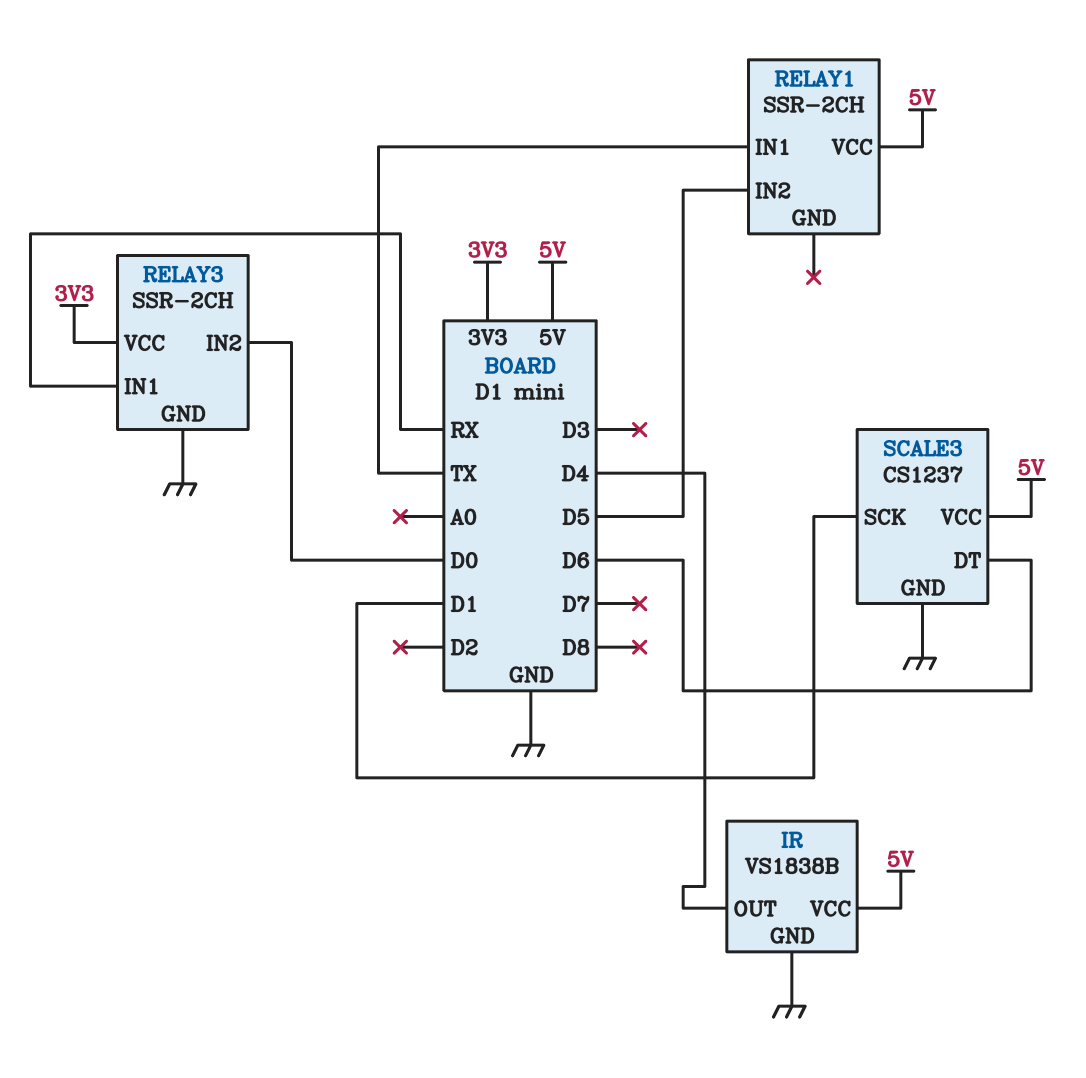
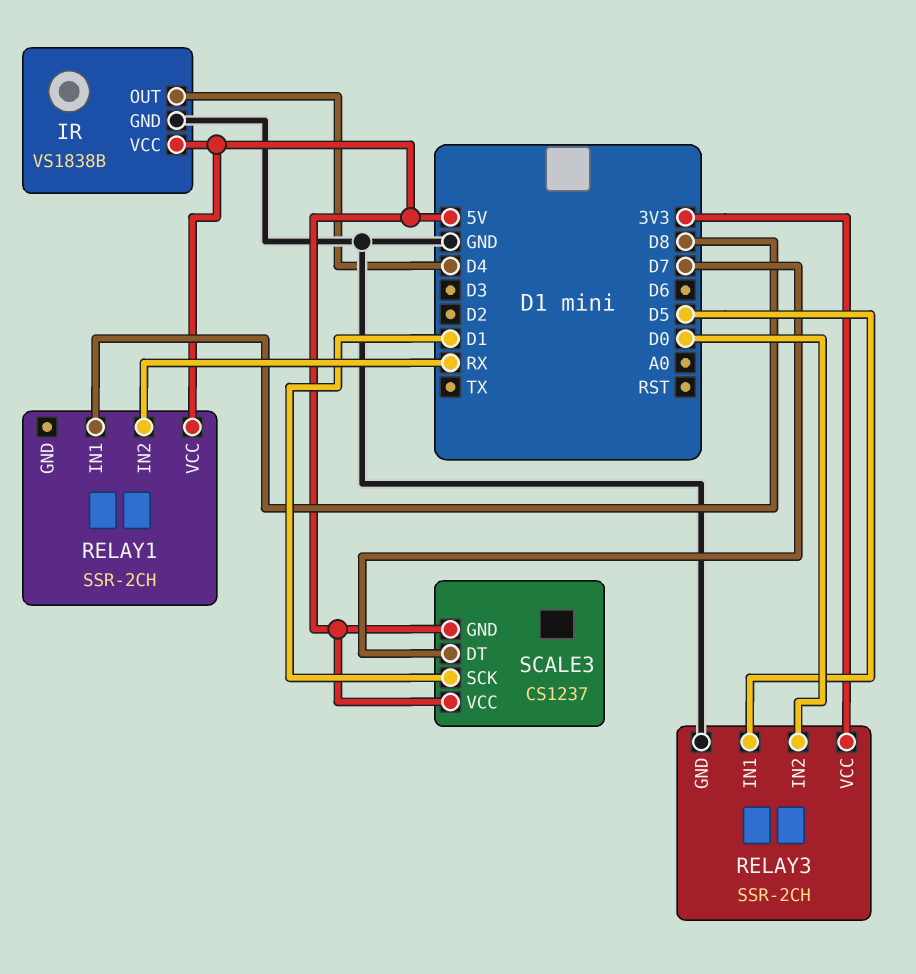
RELAY1 pin IN1: TX -> D8
RELAY1 pin IN2: D5 -> RX
RELAY3 pin IN1: RX -> D5
SCALE3 pin DT: D6 -> D7
SCALE3 pin GND: GND -> 5V

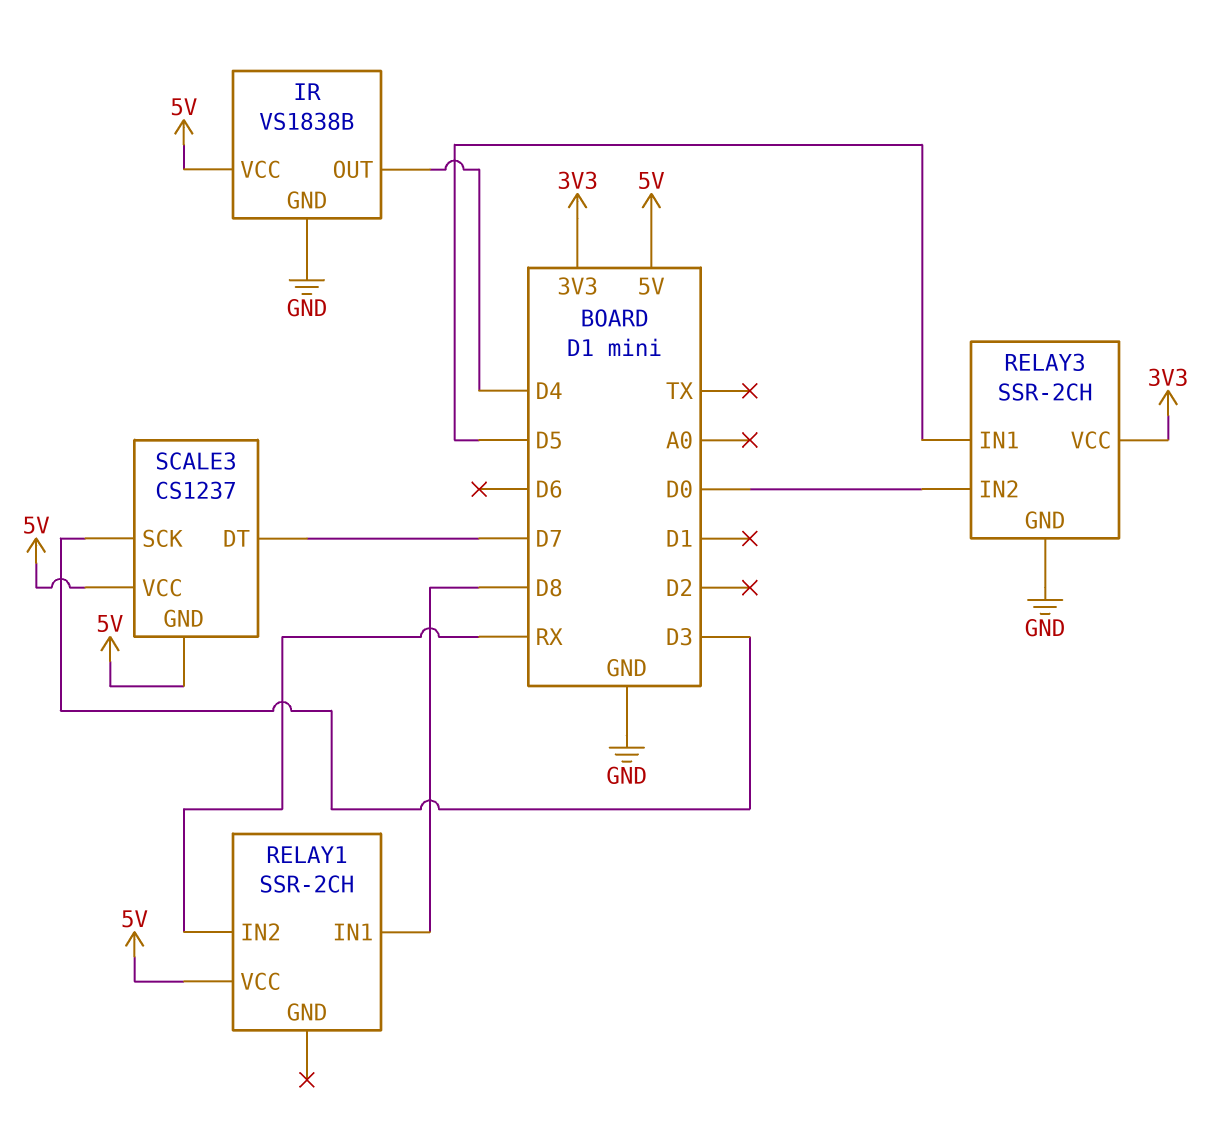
SCALE3 pin SCK: D1 -> D3

